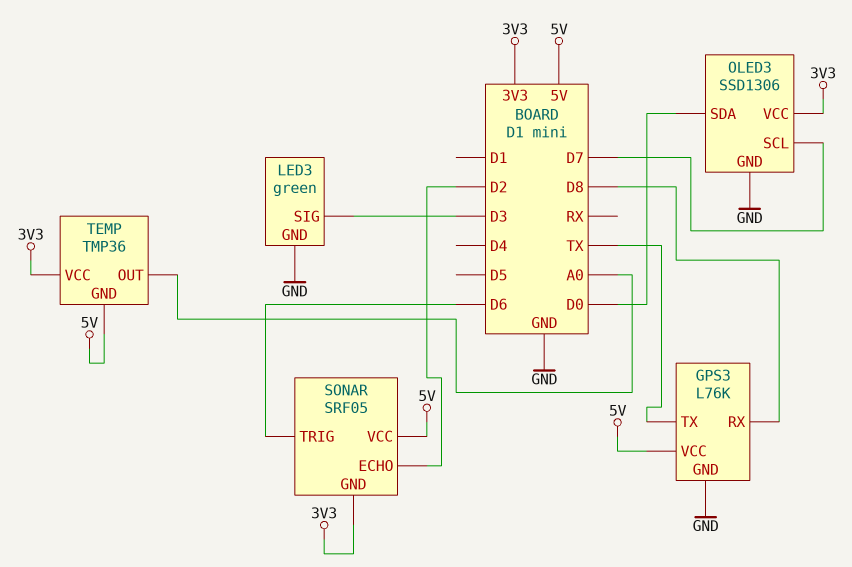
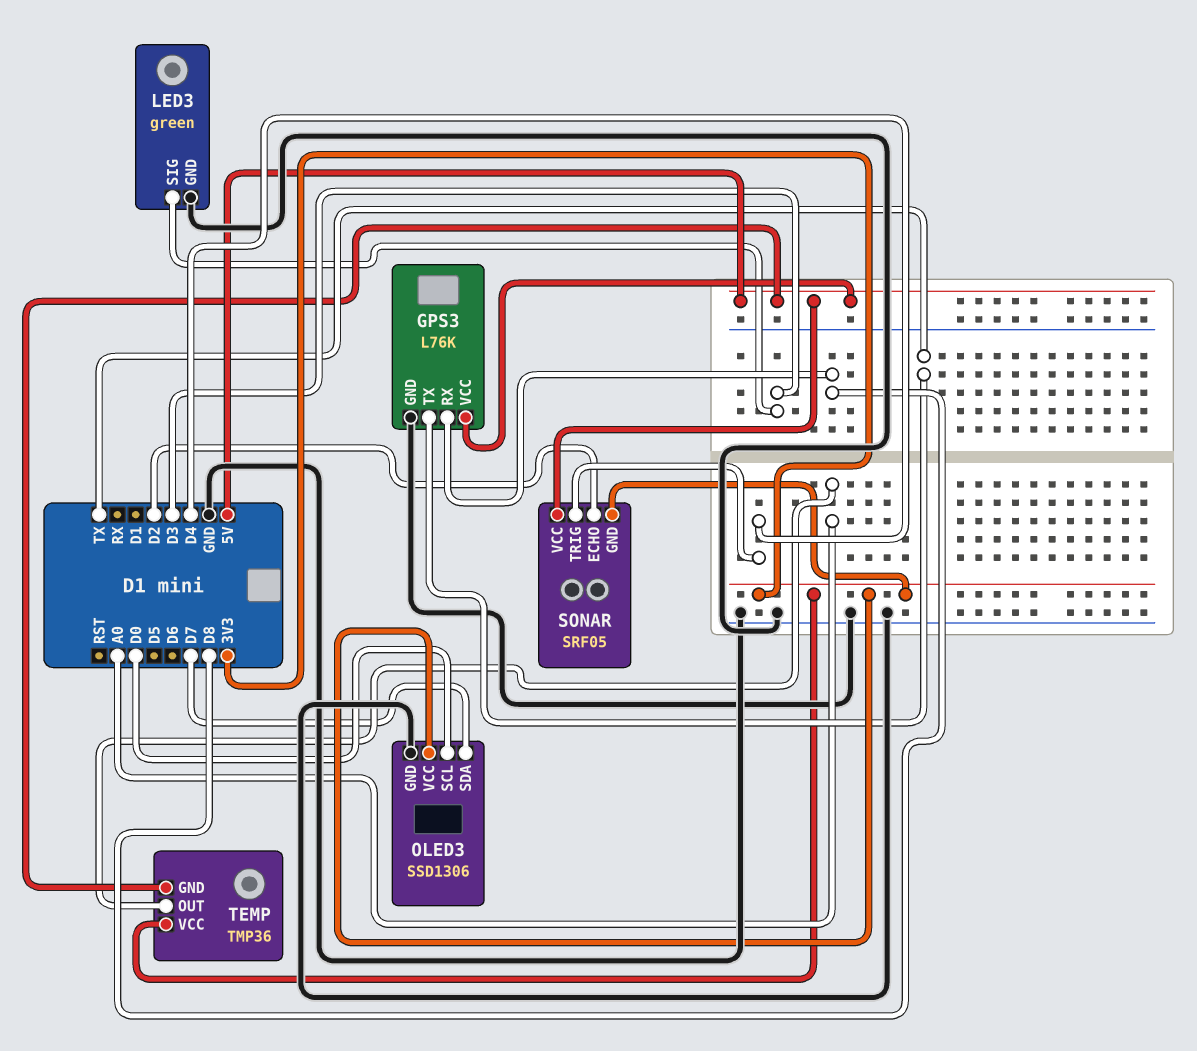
OLED3 pin SCL: D7 -> D0
OLED3 pin SDA: D0 -> D7
SONAR pin TRIG: D6 -> D4

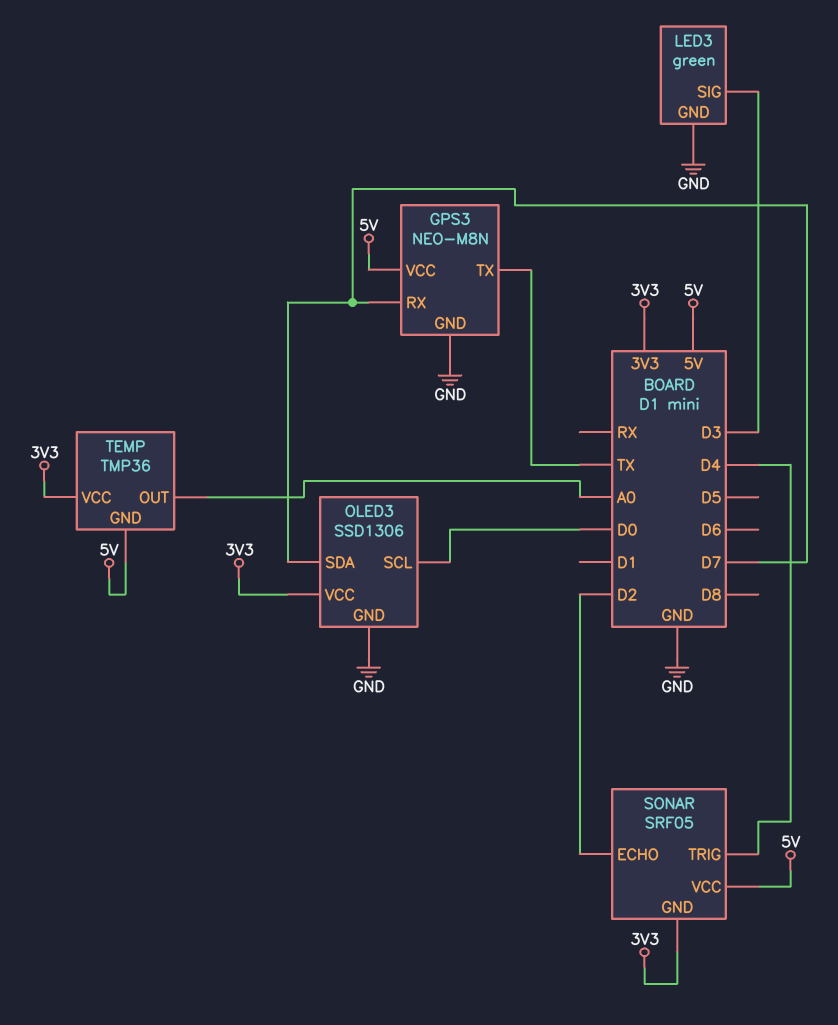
GPS3: L76K -> NEO-M8N
GPS3 pin RX: D8 -> D7

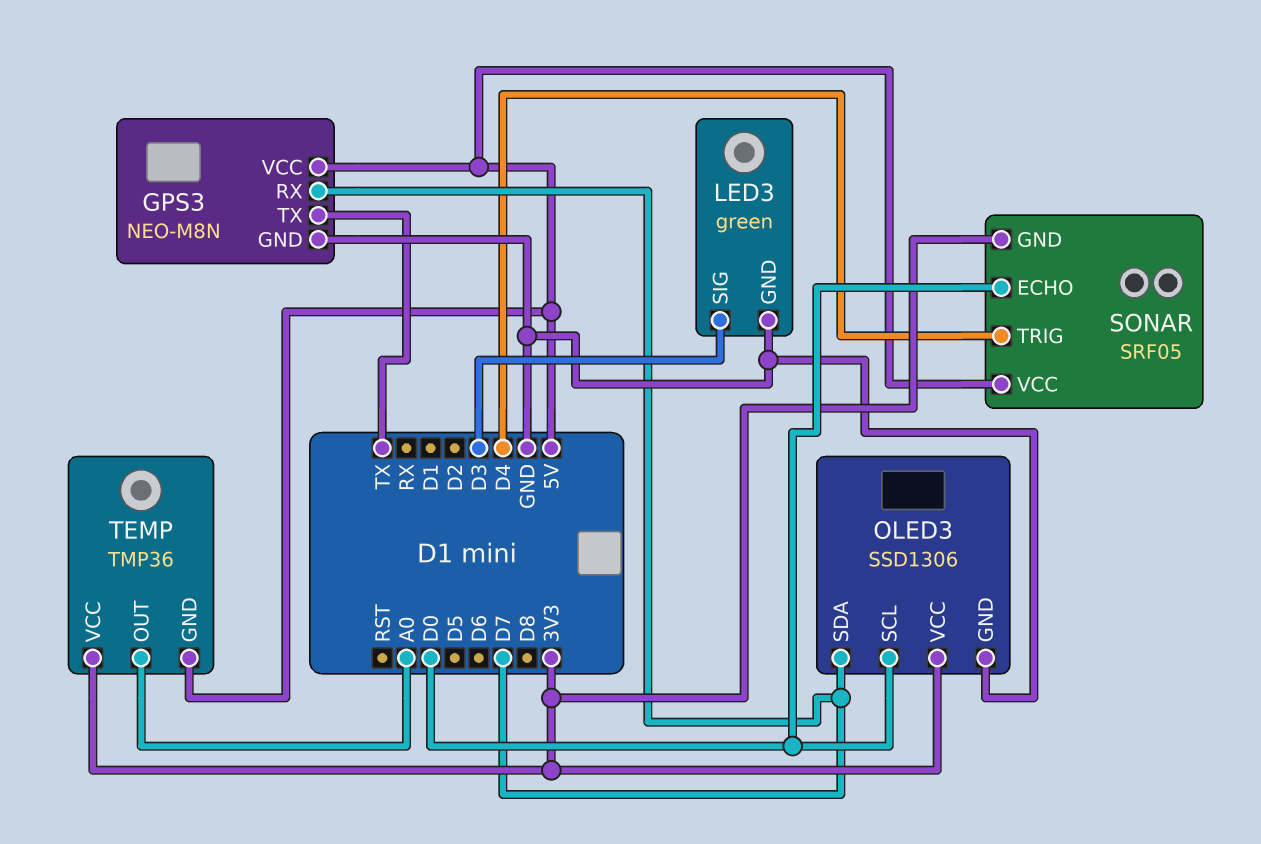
SONAR pin ECHO: D2 -> D0

